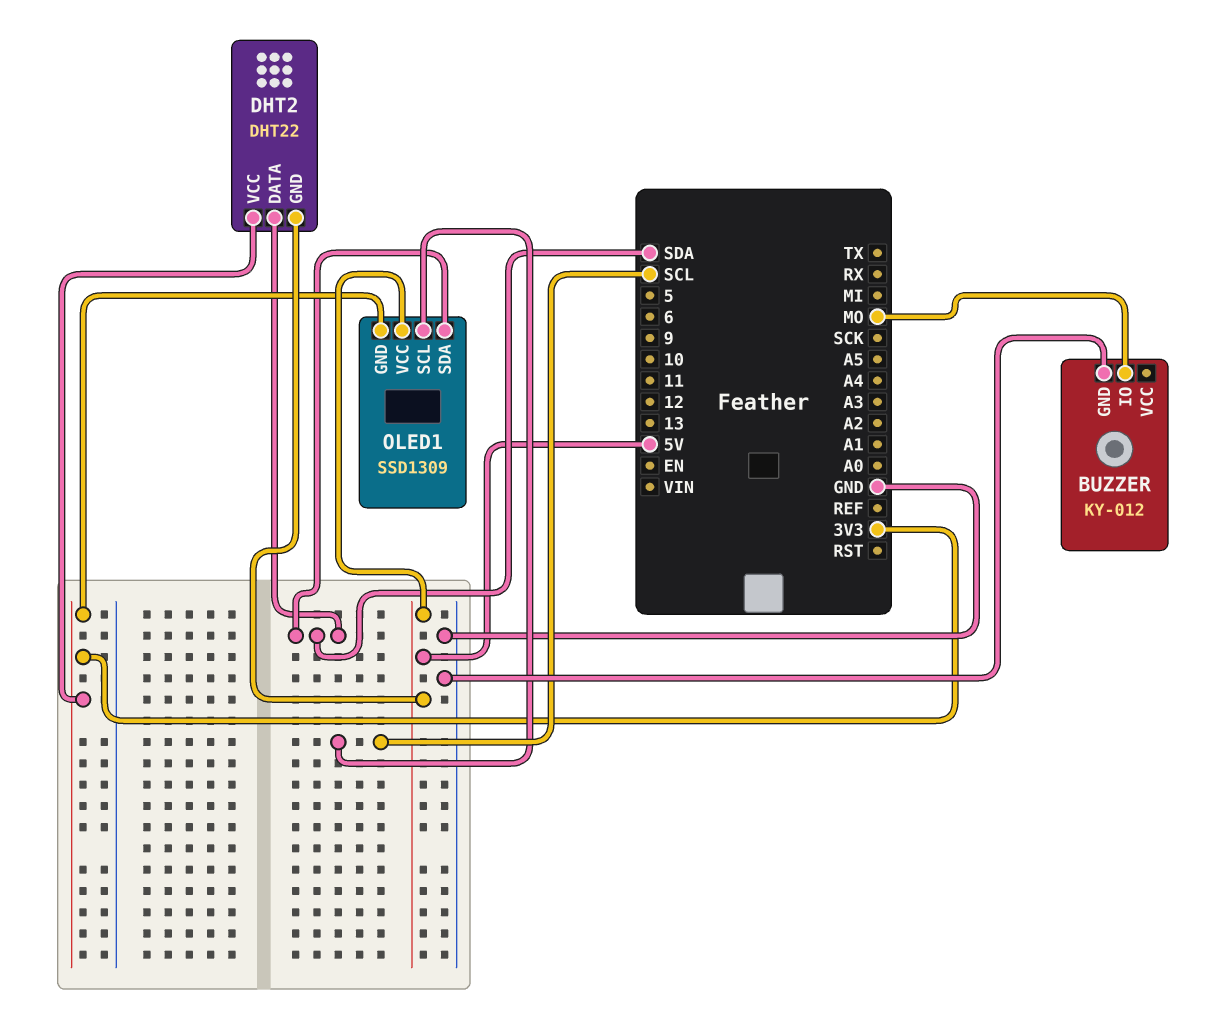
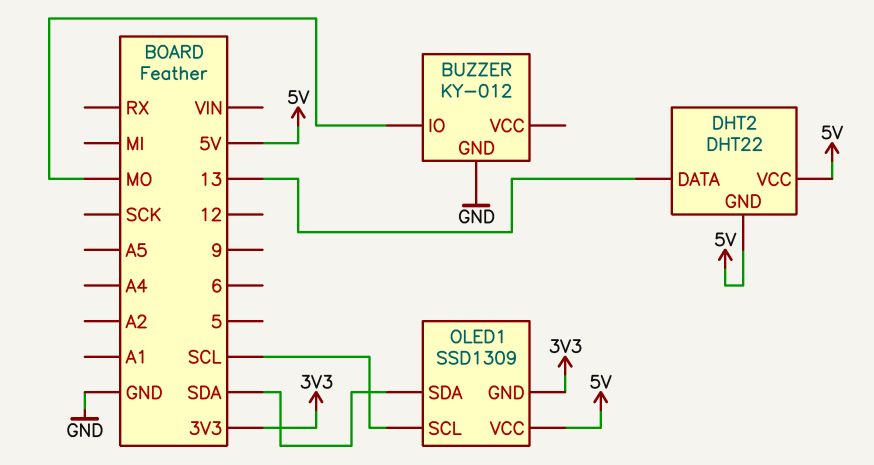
DHT2 pin DATA: SDA -> 13
DHT2 pin VCC: 3V3 -> 5V

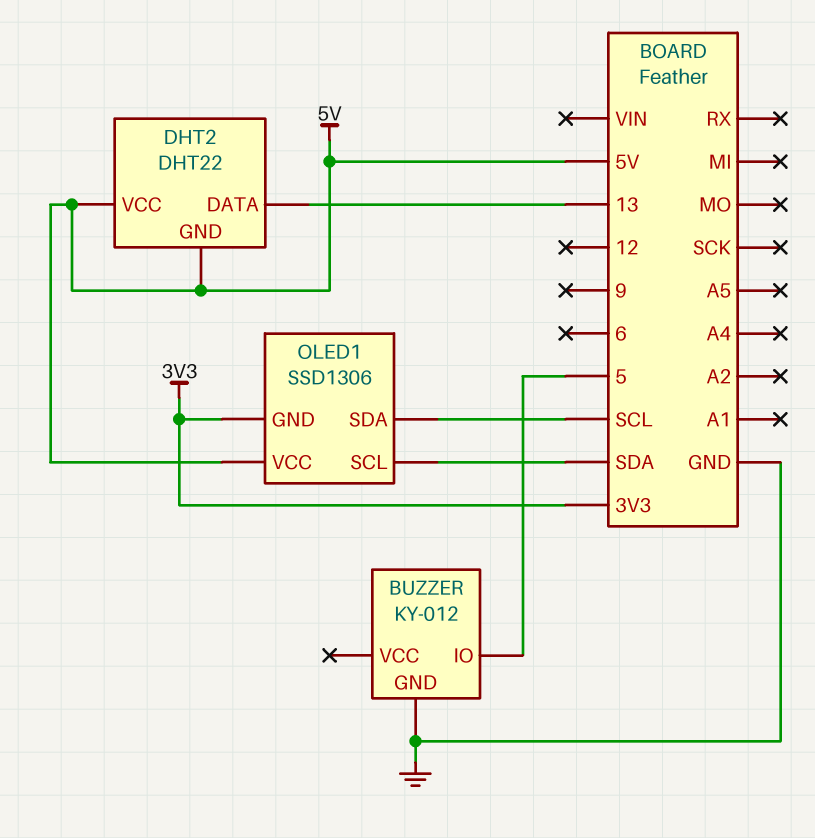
BUZZER pin IO: MO -> 5
OLED1: SSD1309 -> SSD1306
OLED1 pin SCL: SCL -> SDA
OLED1 pin SDA: SDA -> SCL

